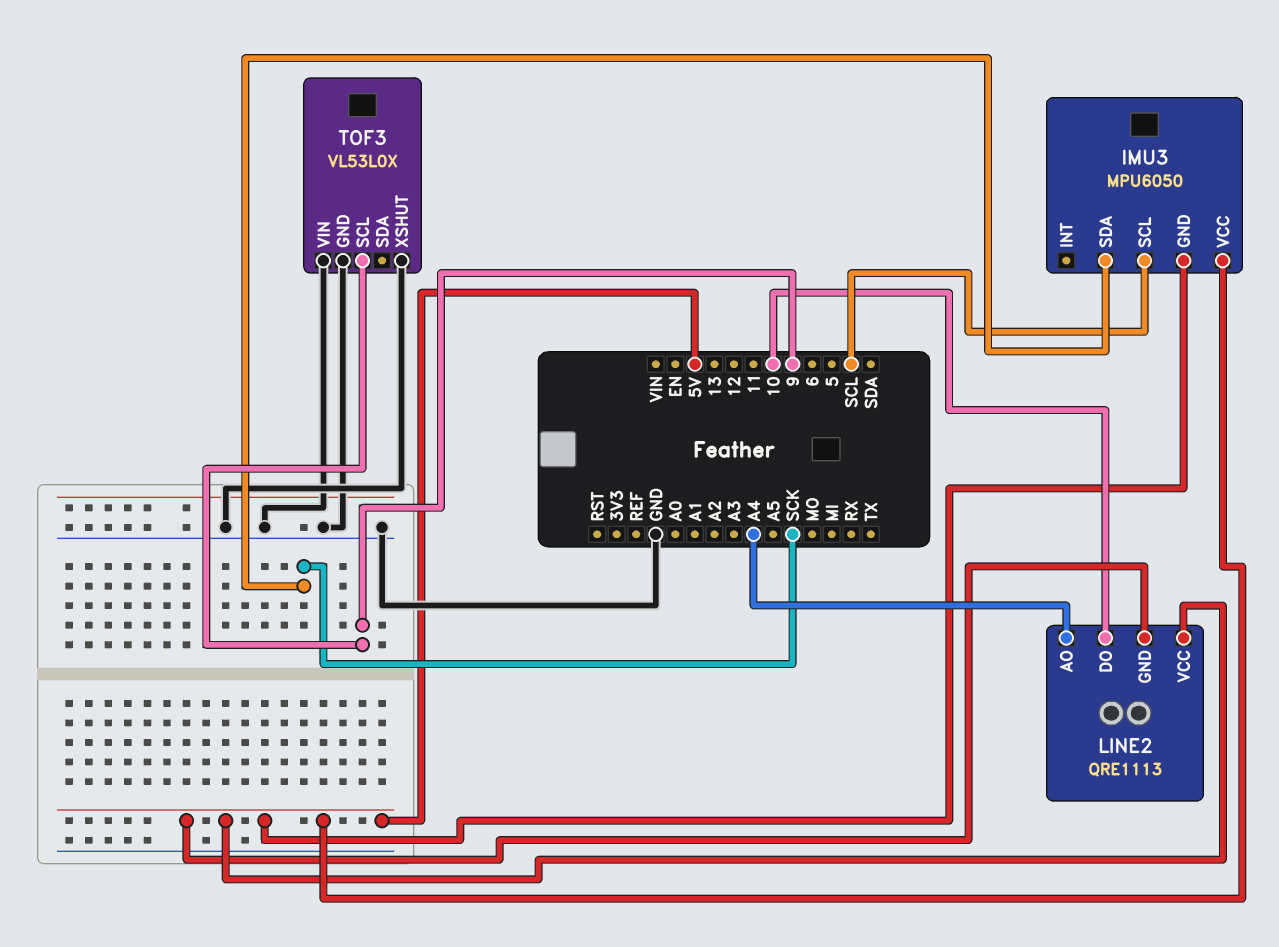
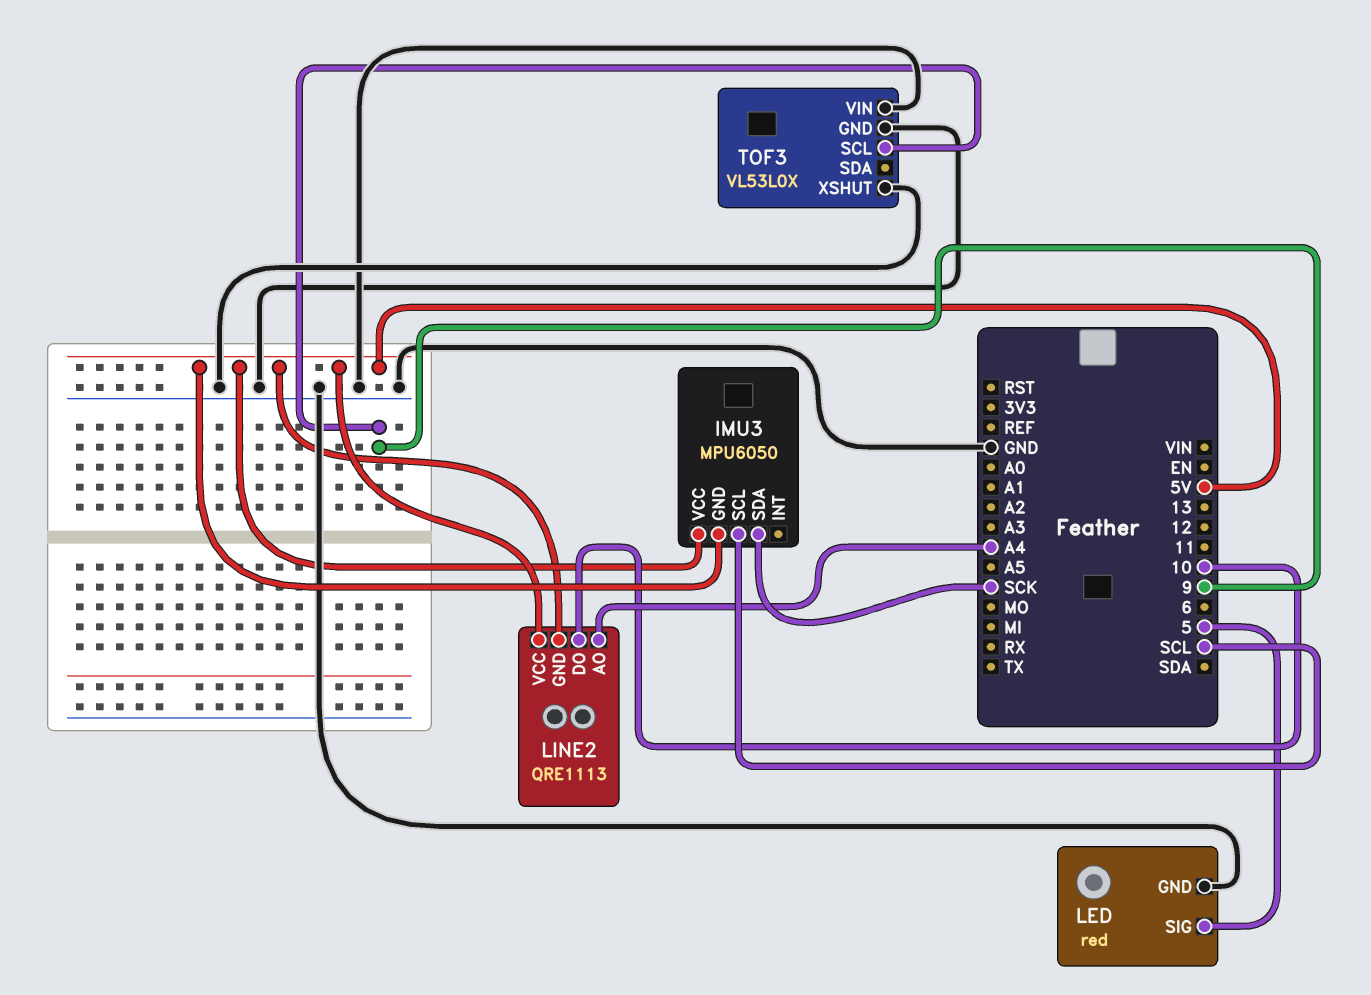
LED: none -> red
LED pin GND: none -> GND
LED pin SIG: none -> 5

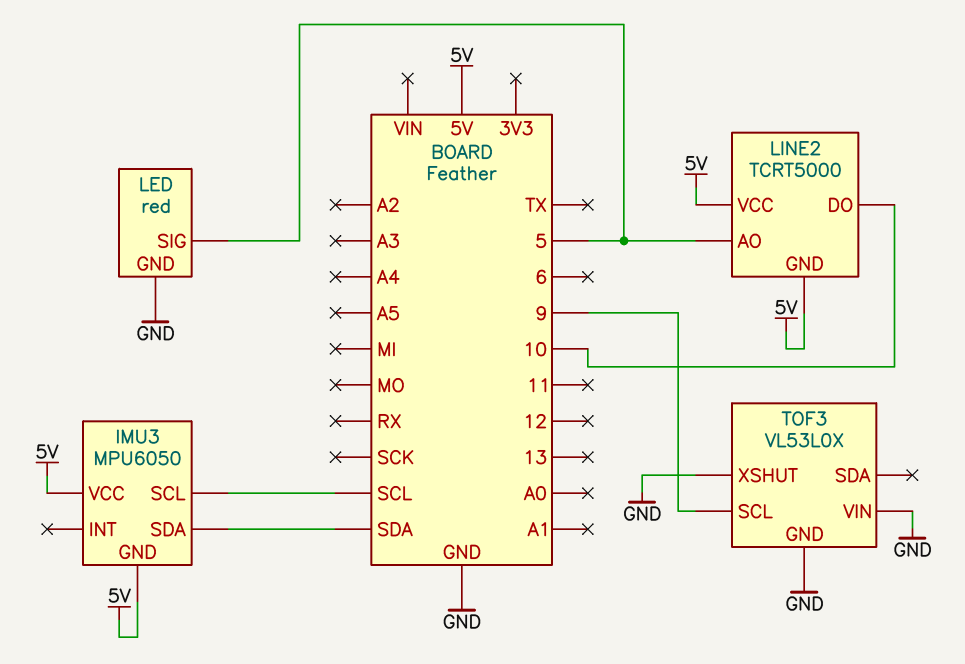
IMU3 pin SDA: SCK -> SDA
LINE2: QRE1113 -> TCRT5000
LINE2 pin AO: A4 -> 5

